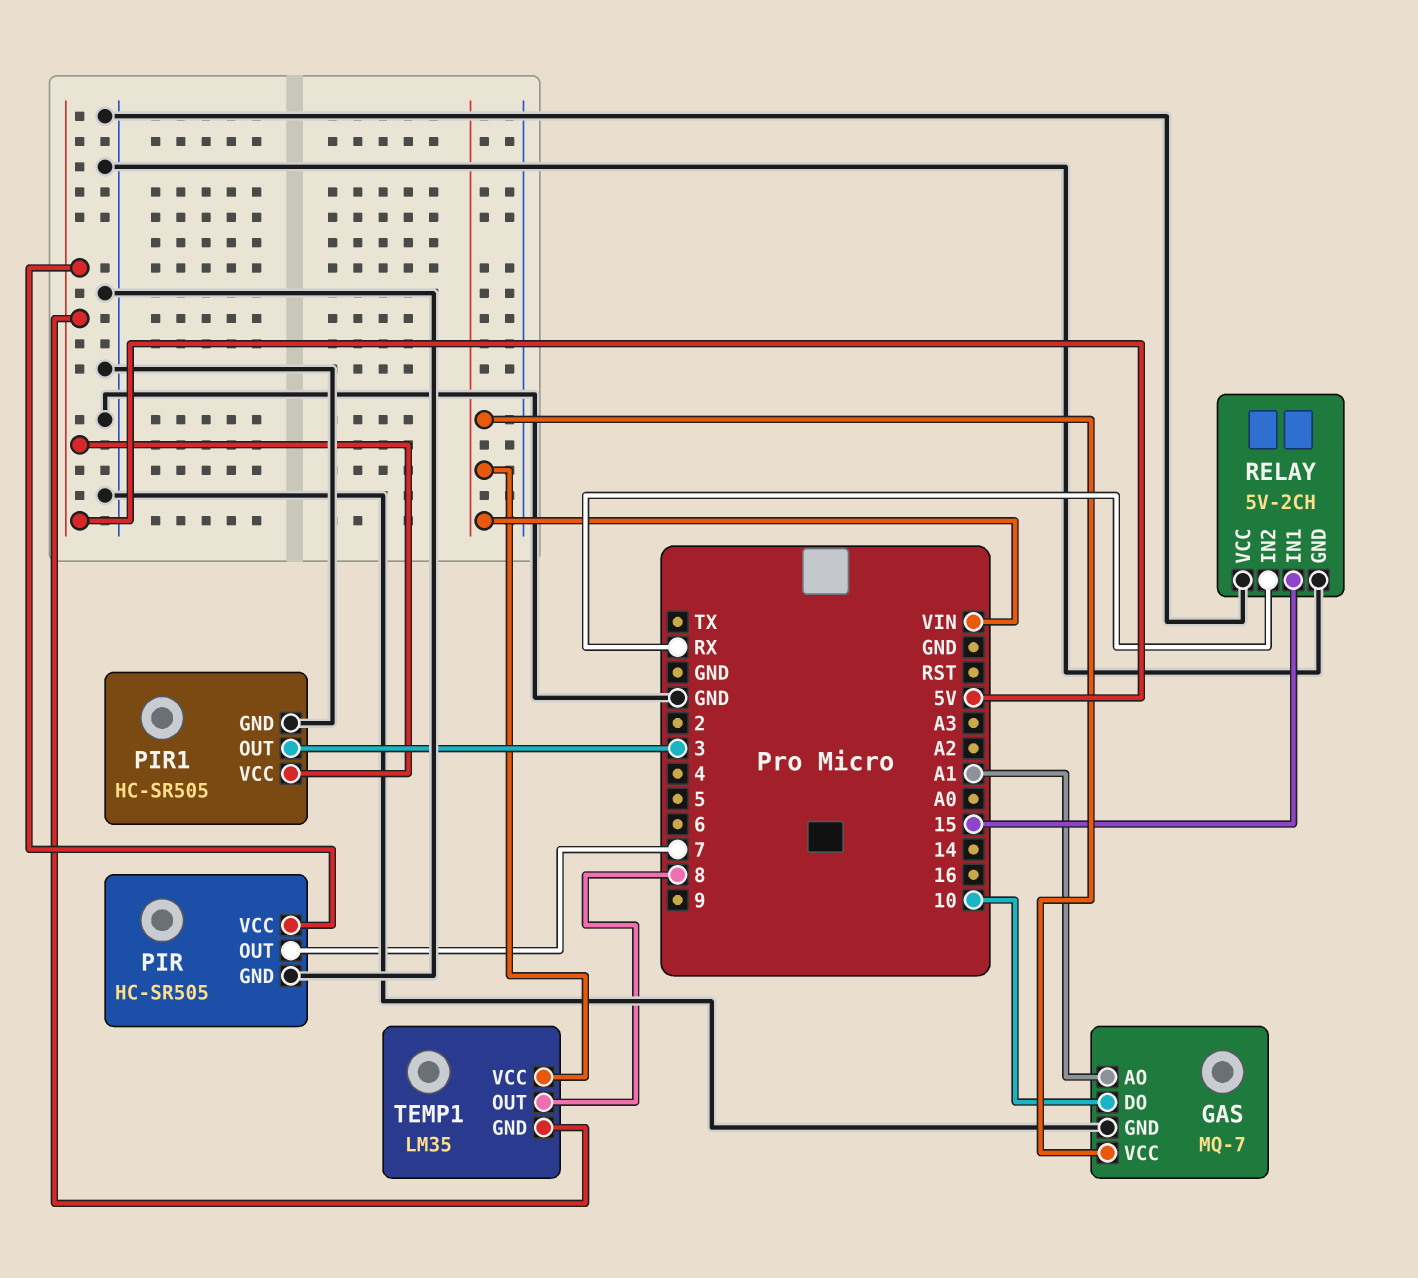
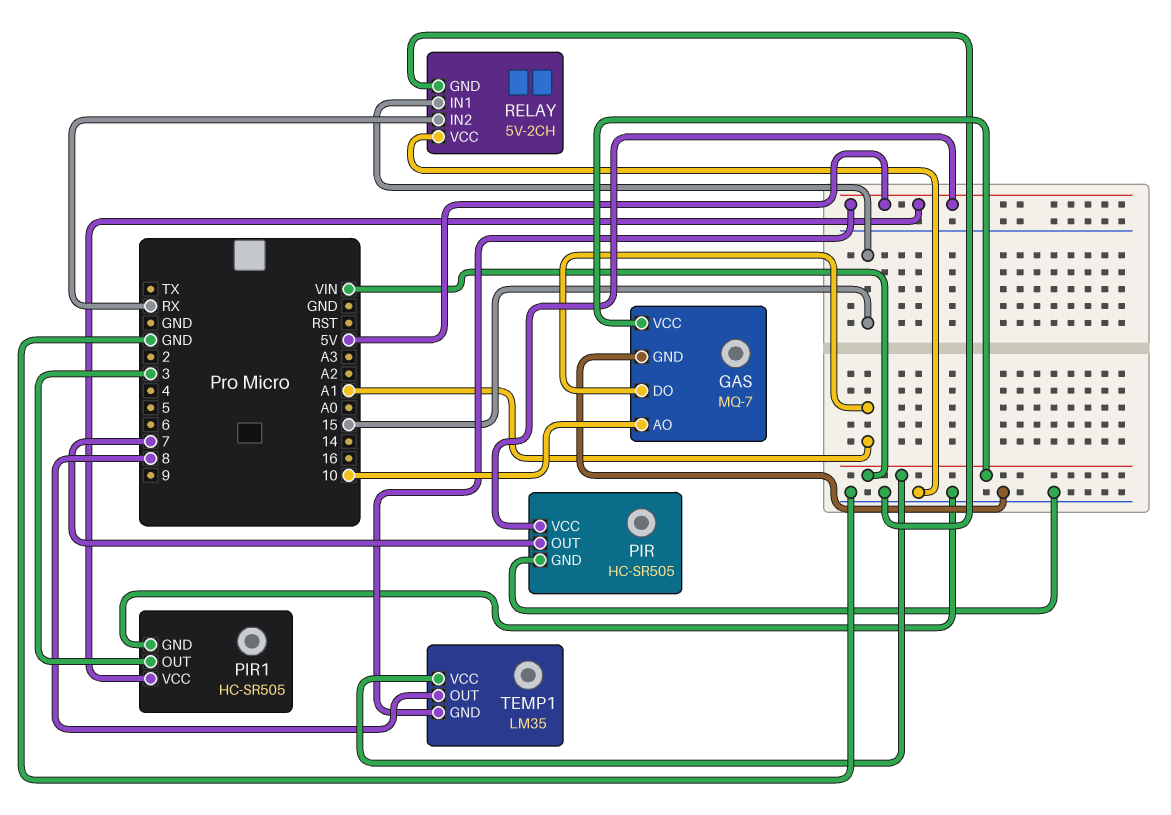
GAS pin AO: A1 -> 10
GAS pin DO: 10 -> A1

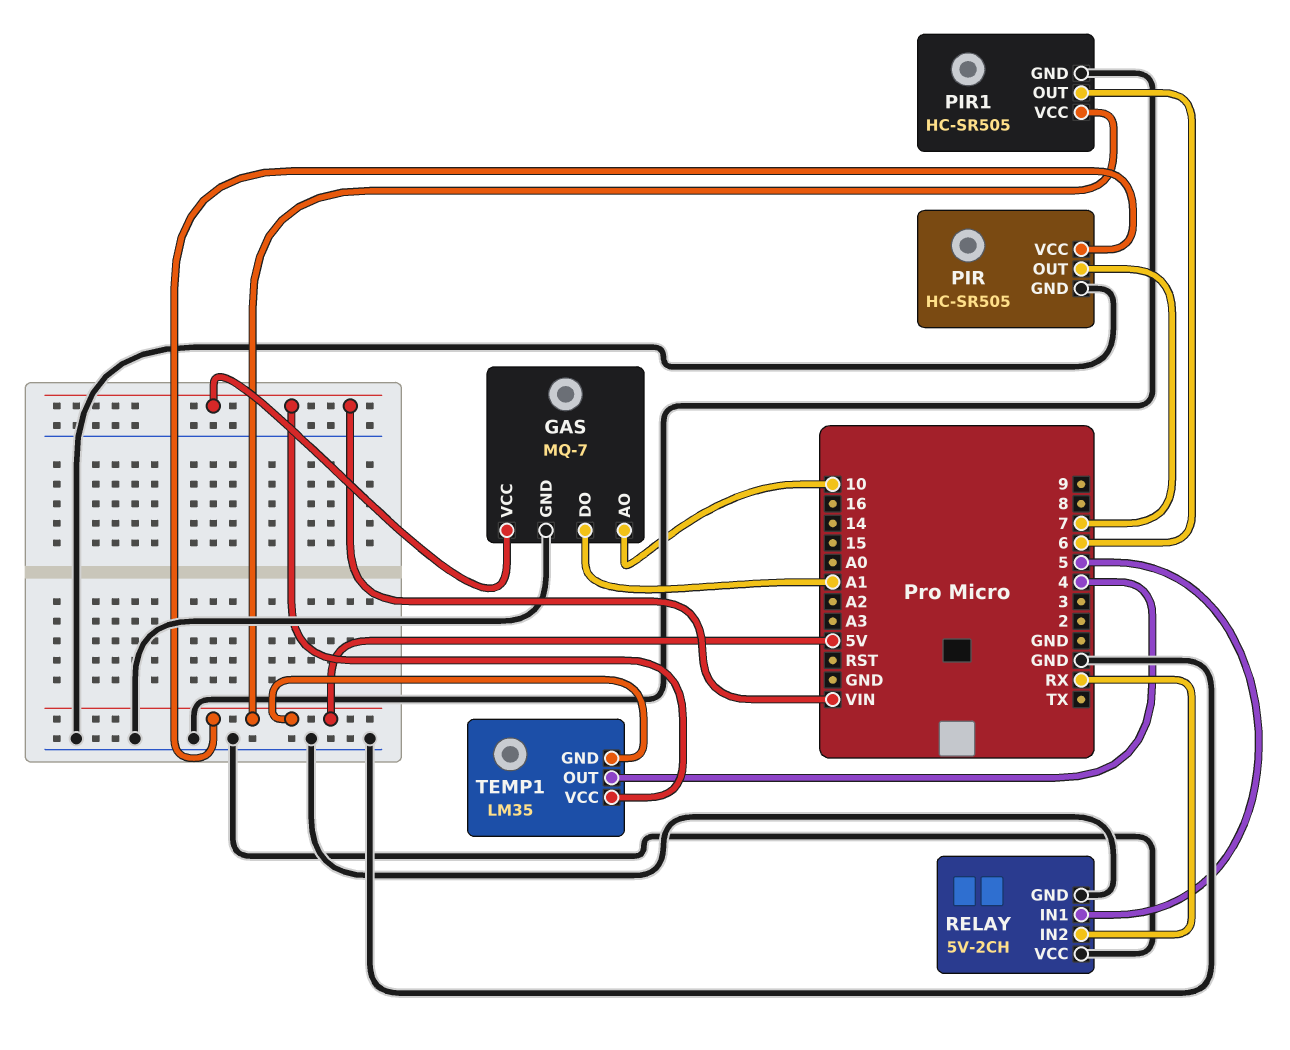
PIR1 pin OUT: 3 -> 6
RELAY pin IN1: 15 -> 5
TEMP1 pin OUT: 8 -> 4

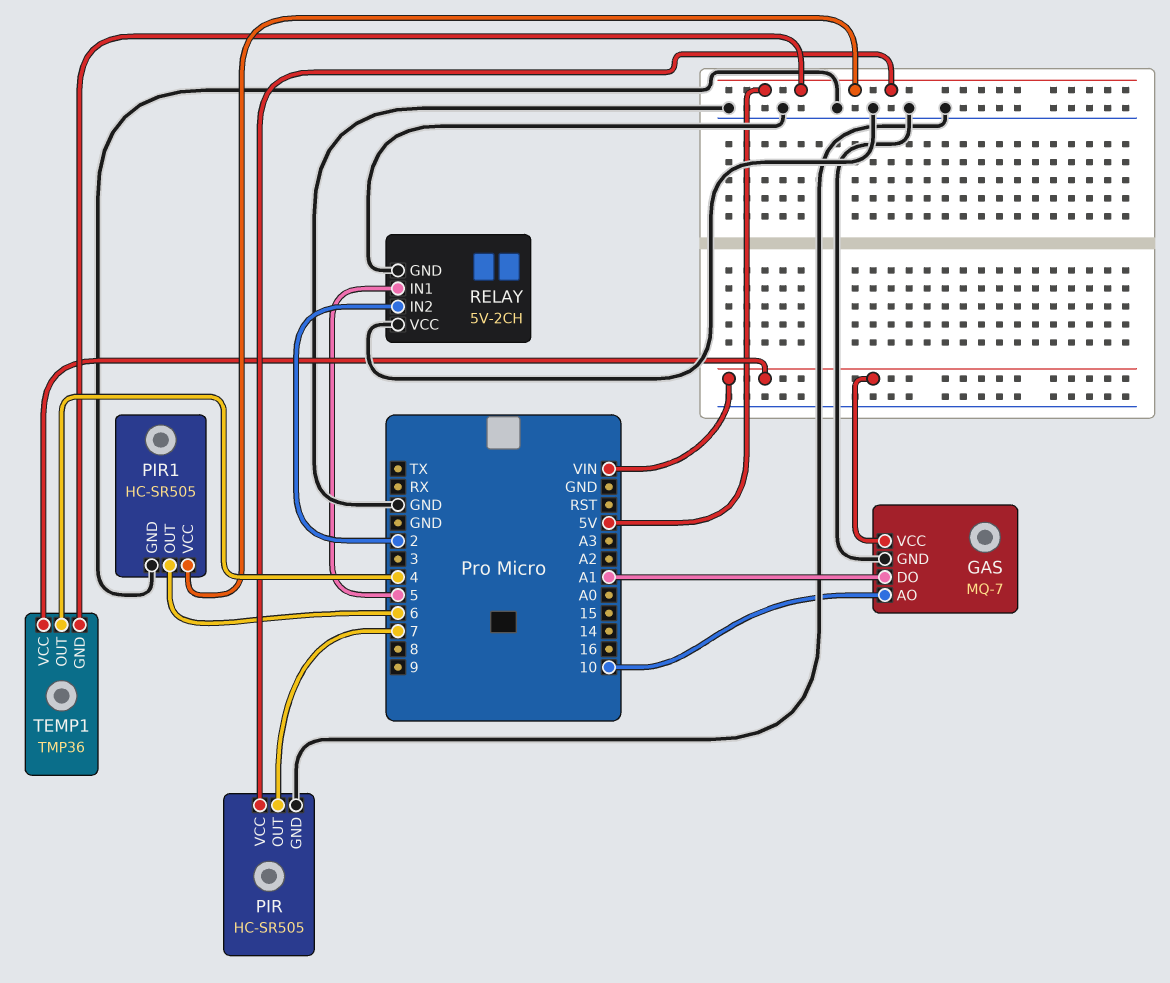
RELAY pin IN2: RX -> 2
TEMP1: LM35 -> TMP36

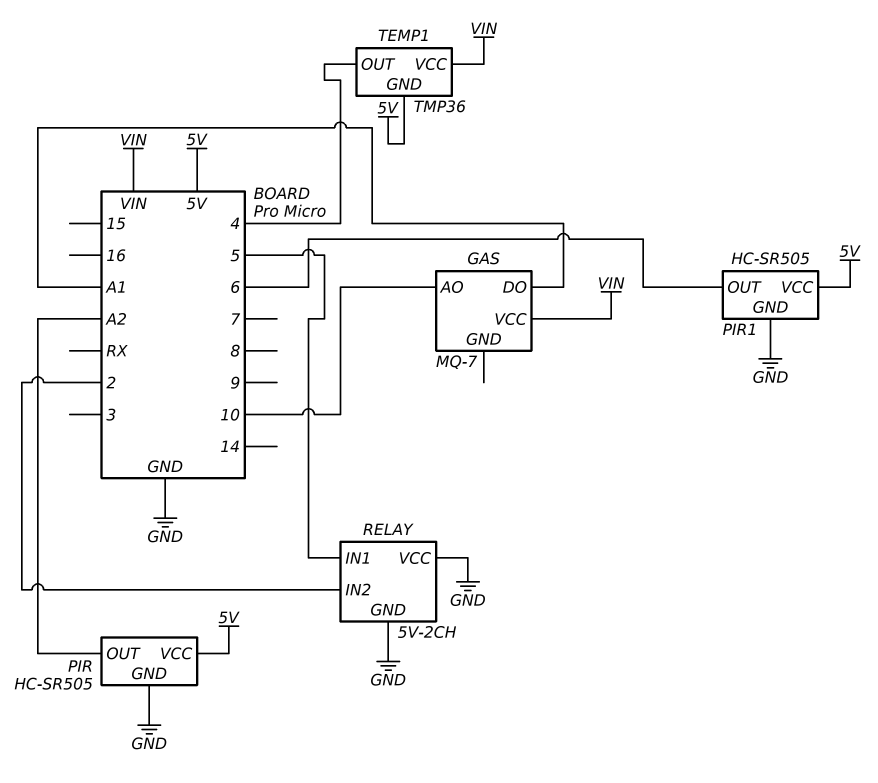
GAS pin GND: GND -> none
PIR pin OUT: 7 -> A2

